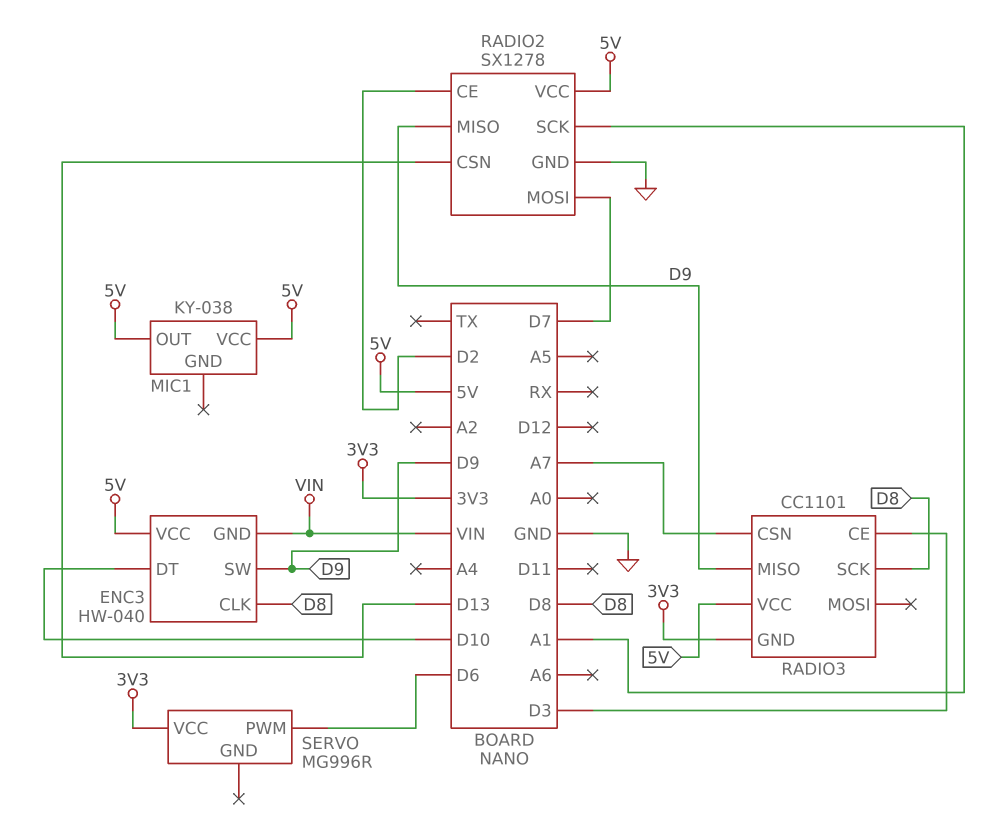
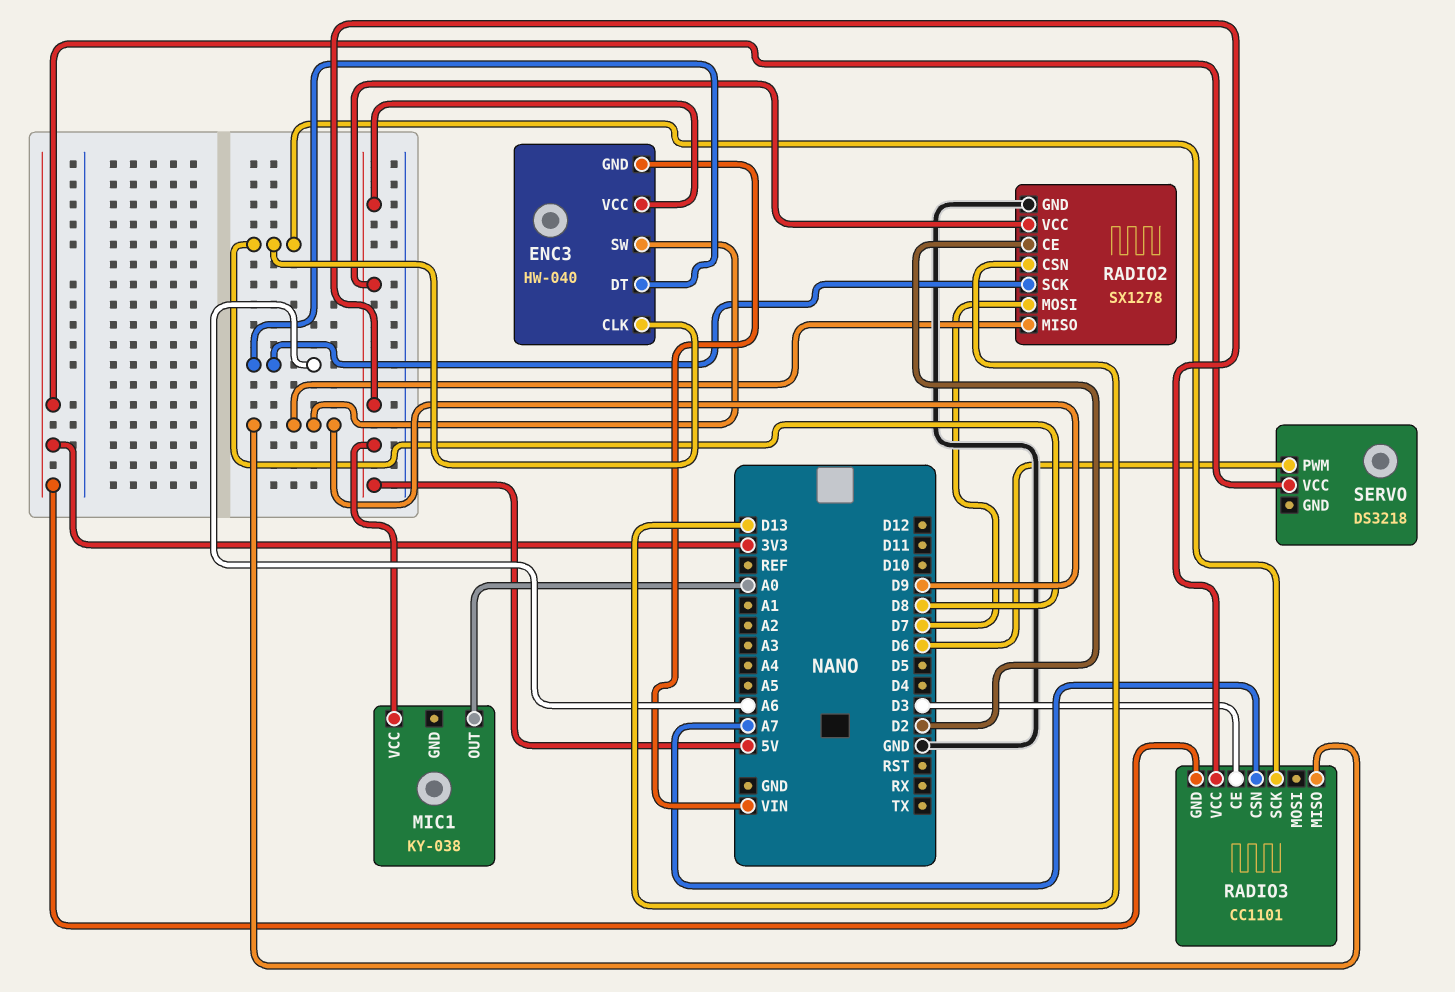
ENC3 pin DT: D10 -> A6
MIC1 pin OUT: 5V -> A0
RADIO2 pin SCK: A1 -> A6
SERVO: MG996R -> DS3218

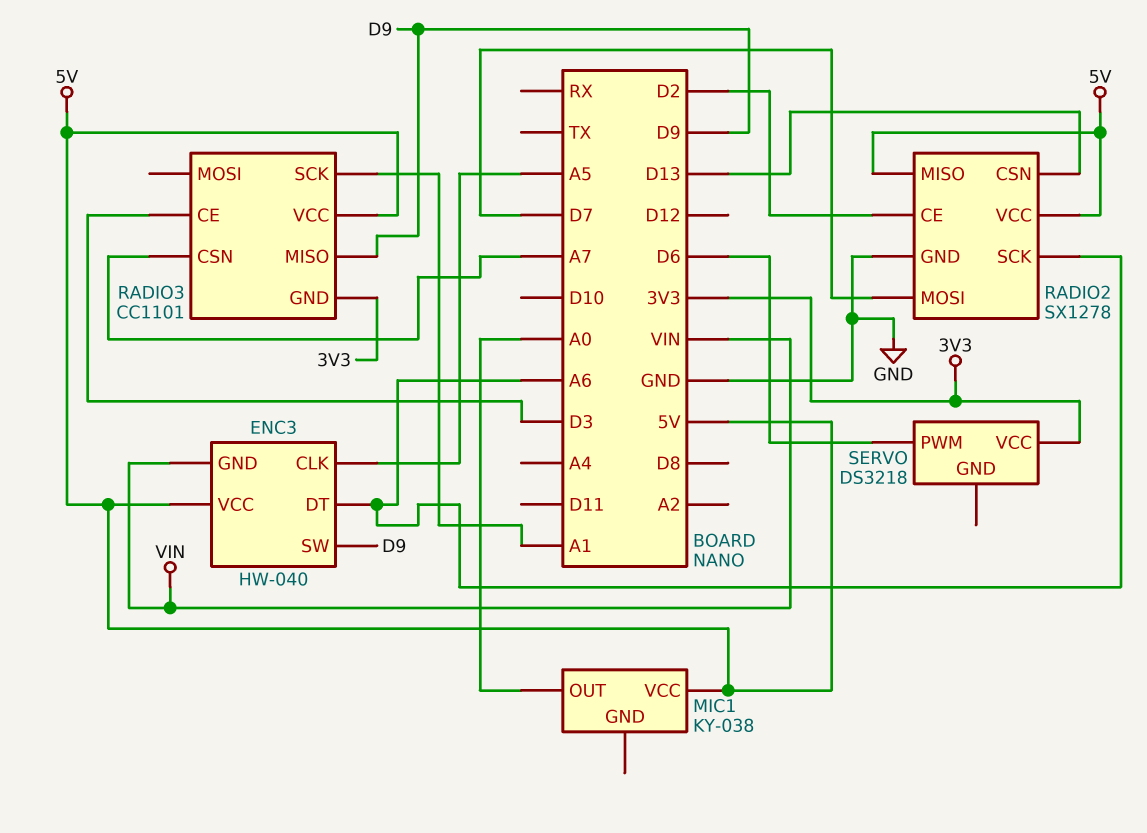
ENC3 pin CLK: D8 -> A5
RADIO2 pin MISO: D9 -> 5V
RADIO3 pin SCK: D8 -> A1

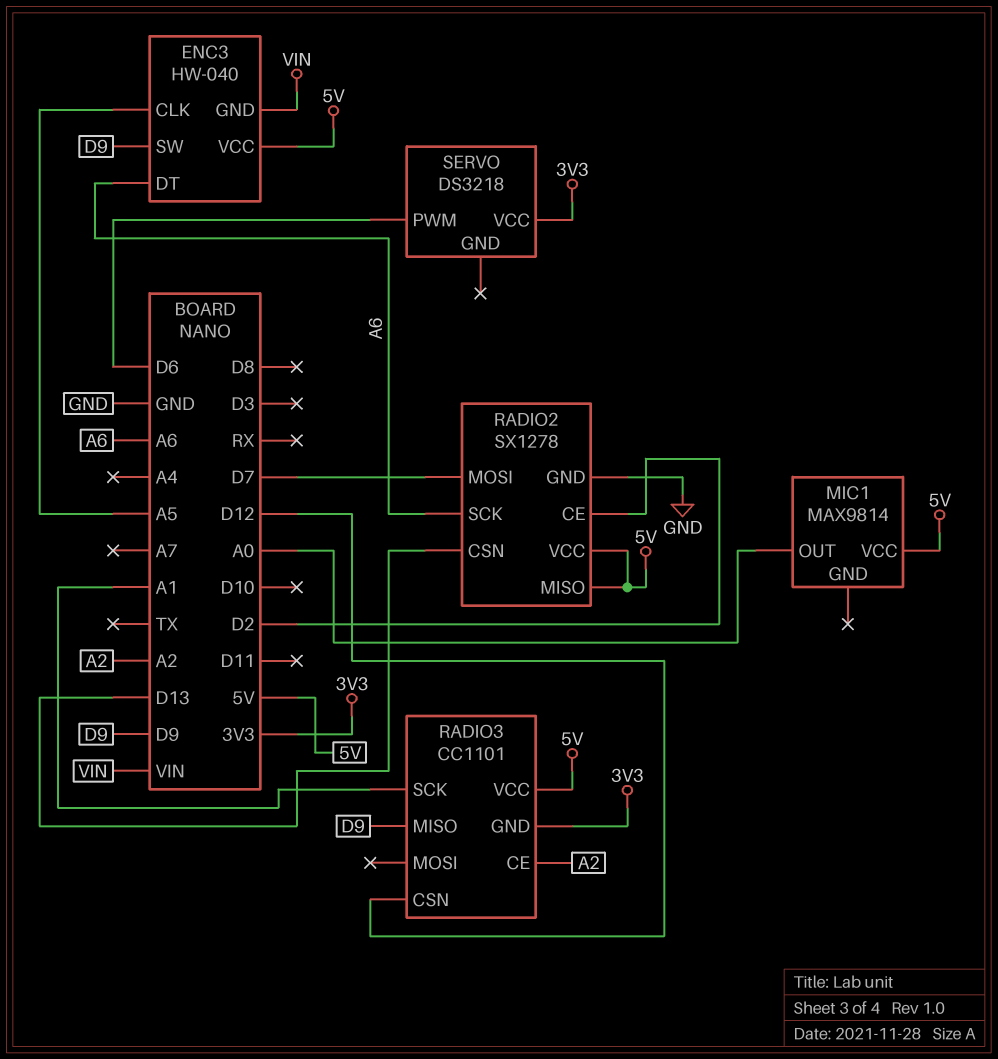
MIC1: KY-038 -> MAX9814
RADIO3 pin CE: D3 -> A2
RADIO3 pin CSN: A7 -> D12

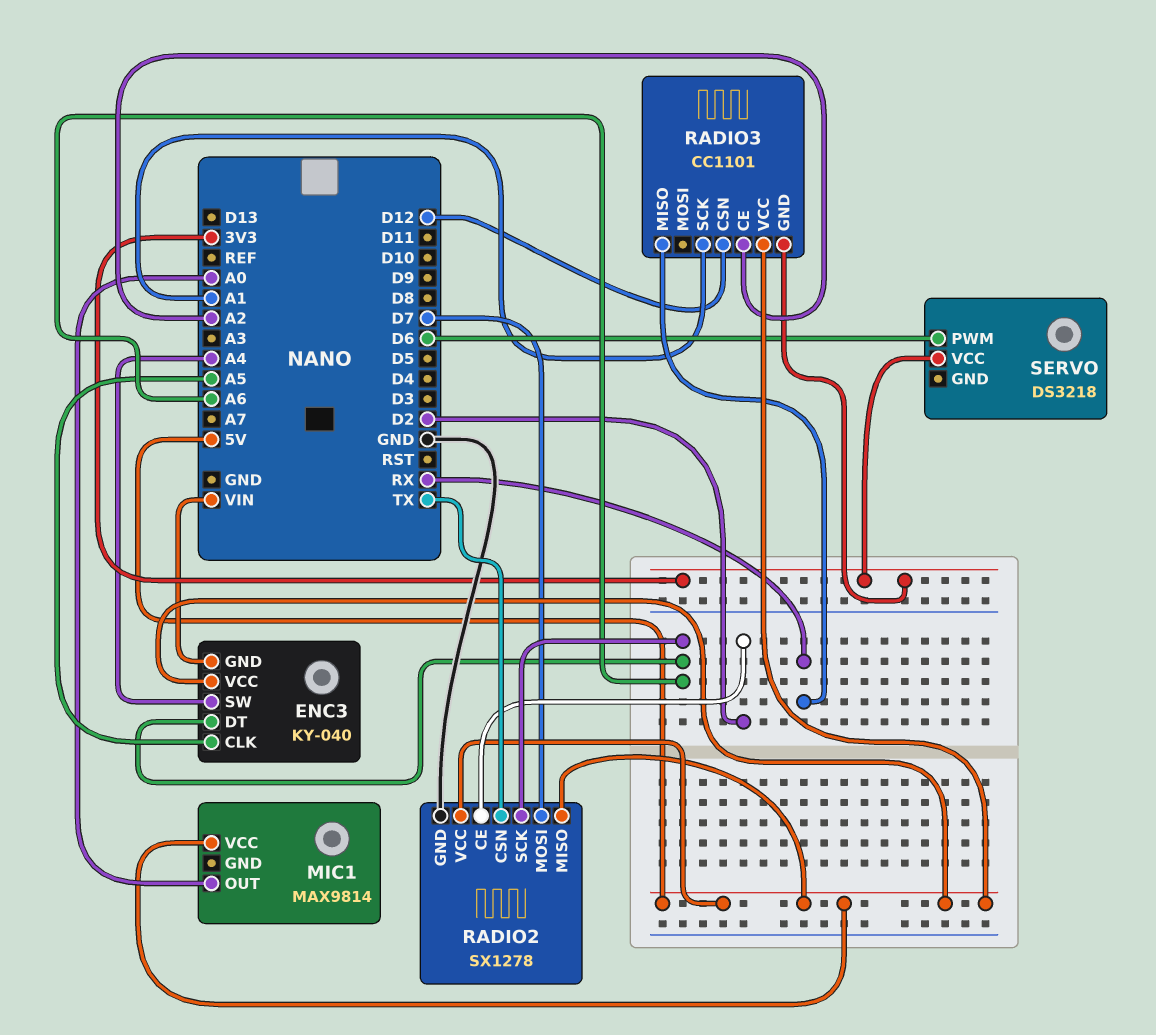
ENC3: HW-040 -> KY-040
ENC3 pin SW: D9 -> A4
RADIO2 pin CSN: D13 -> TX
RADIO3 pin MISO: D9 -> RX

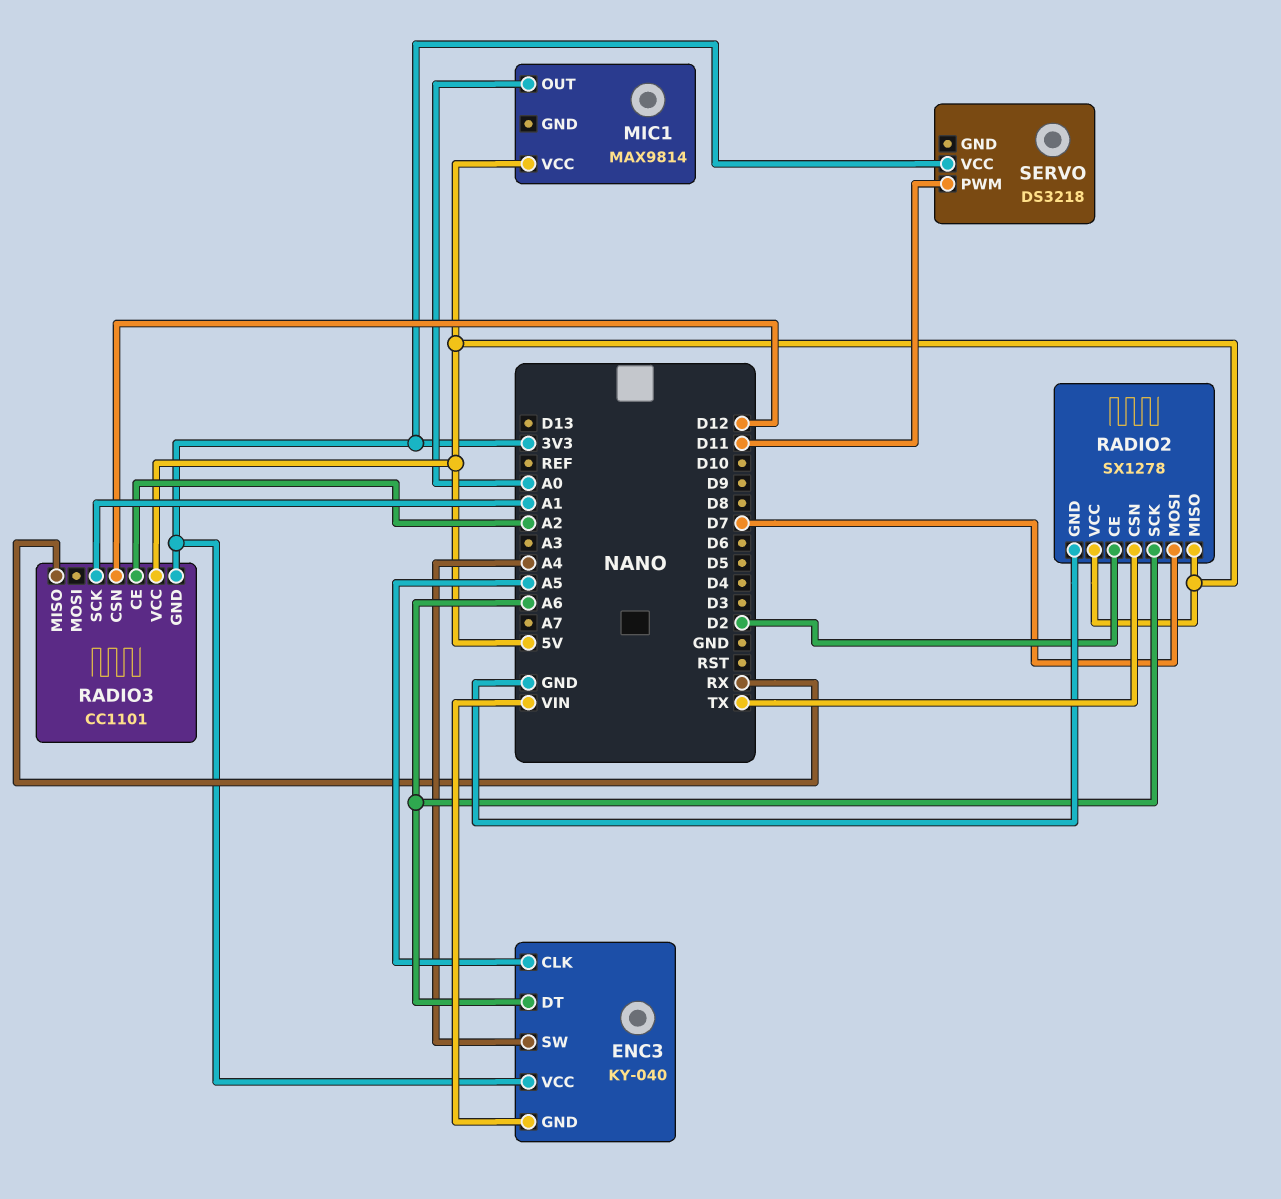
ENC3 pin VCC: 5V -> 3V3
SERVO pin PWM: D6 -> D11

